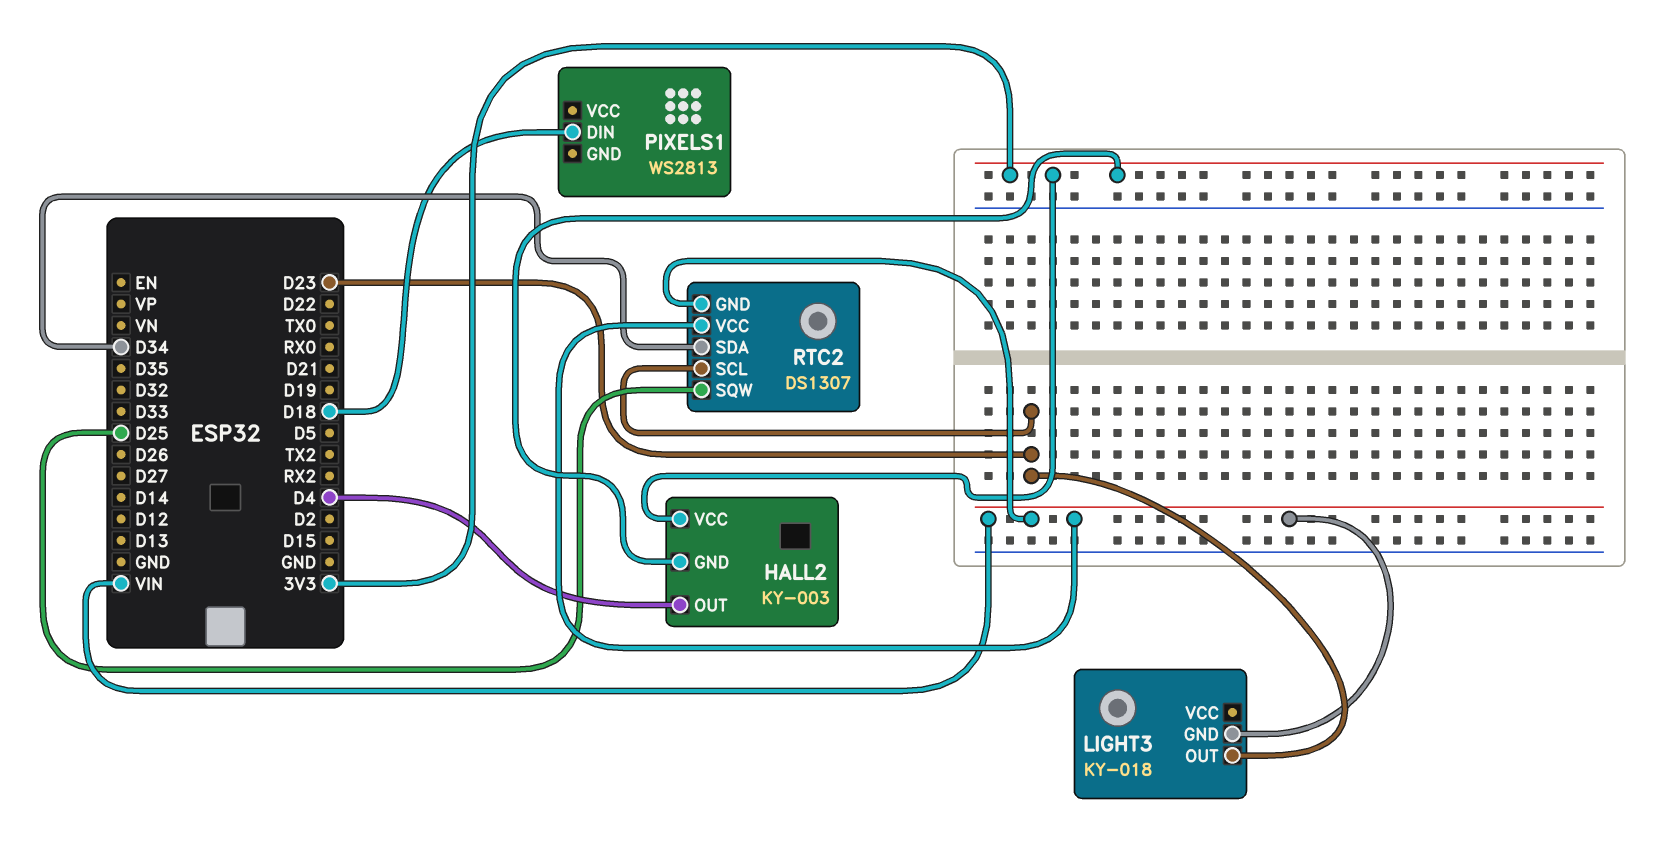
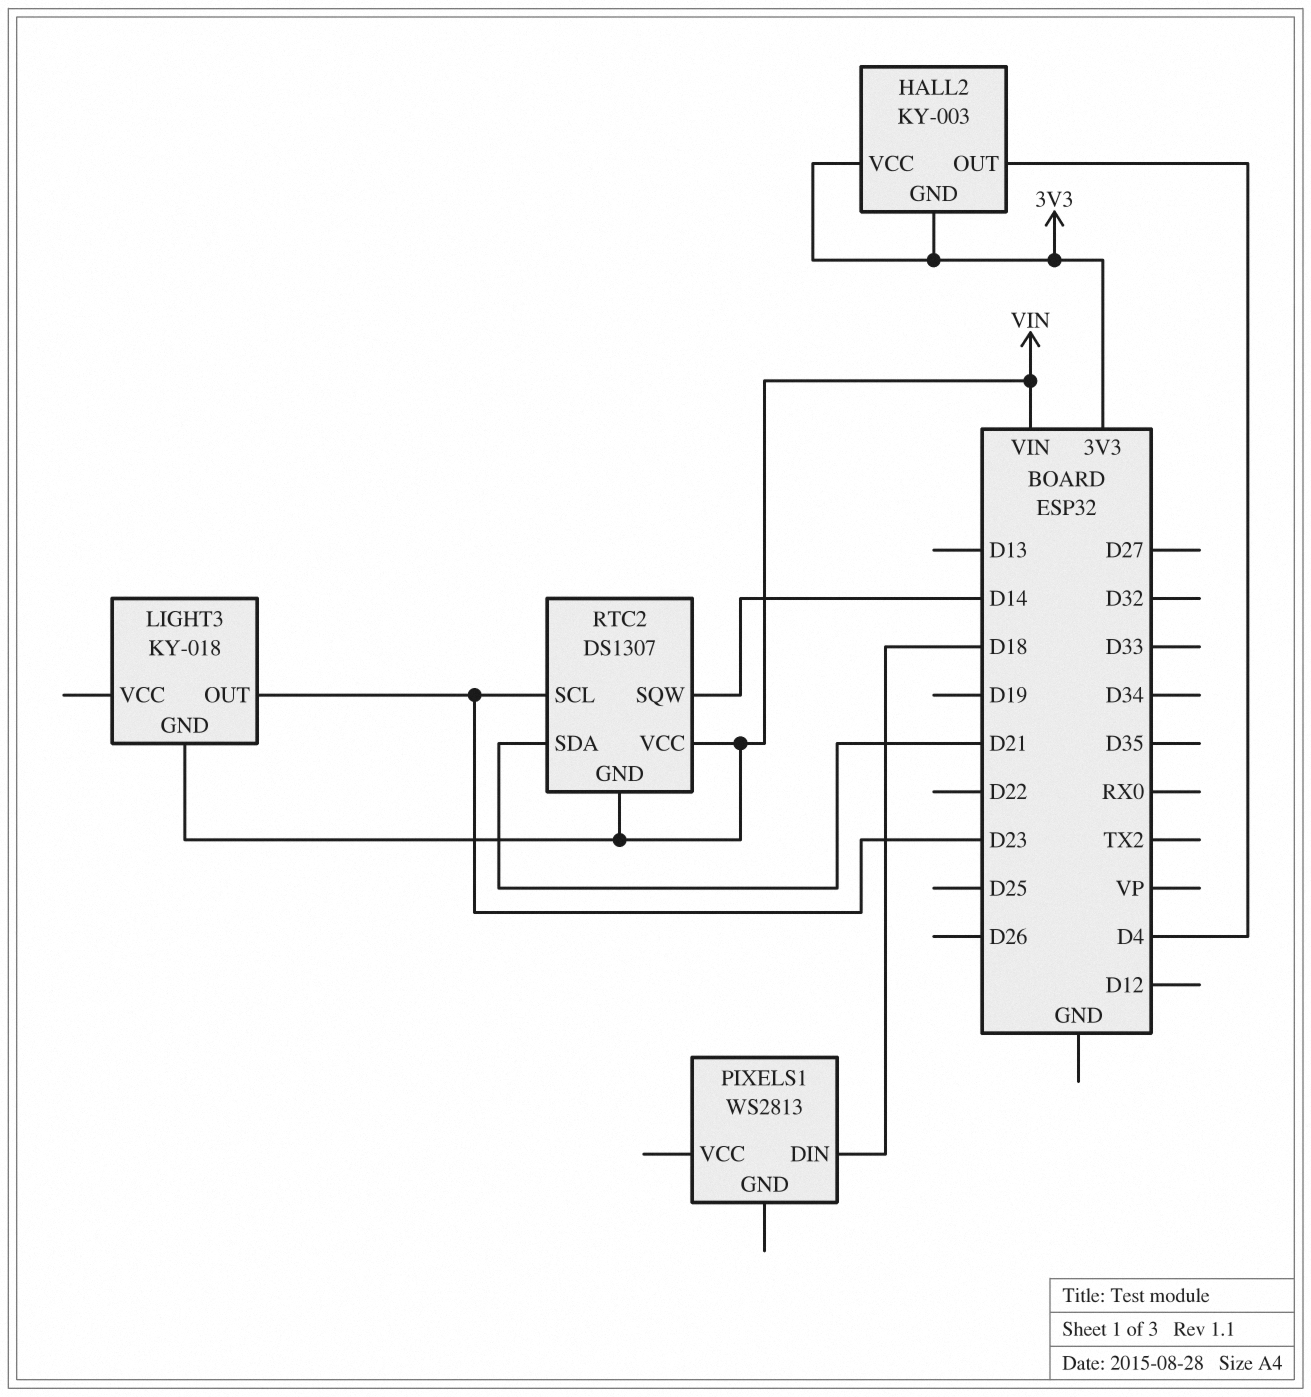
RTC2 pin SDA: D34 -> D21
RTC2 pin SQW: D25 -> D14

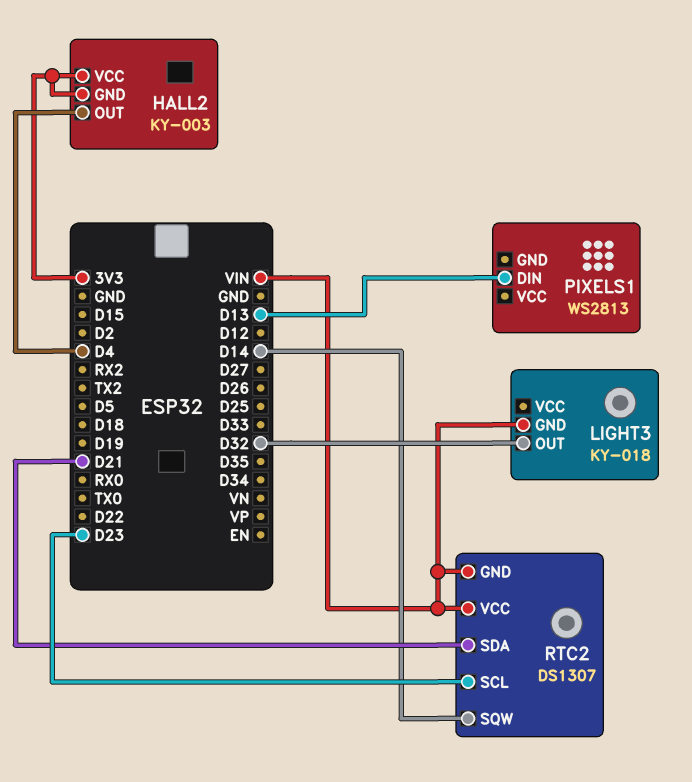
LIGHT3 pin OUT: D23 -> D32
PIXELS1 pin DIN: D18 -> D13

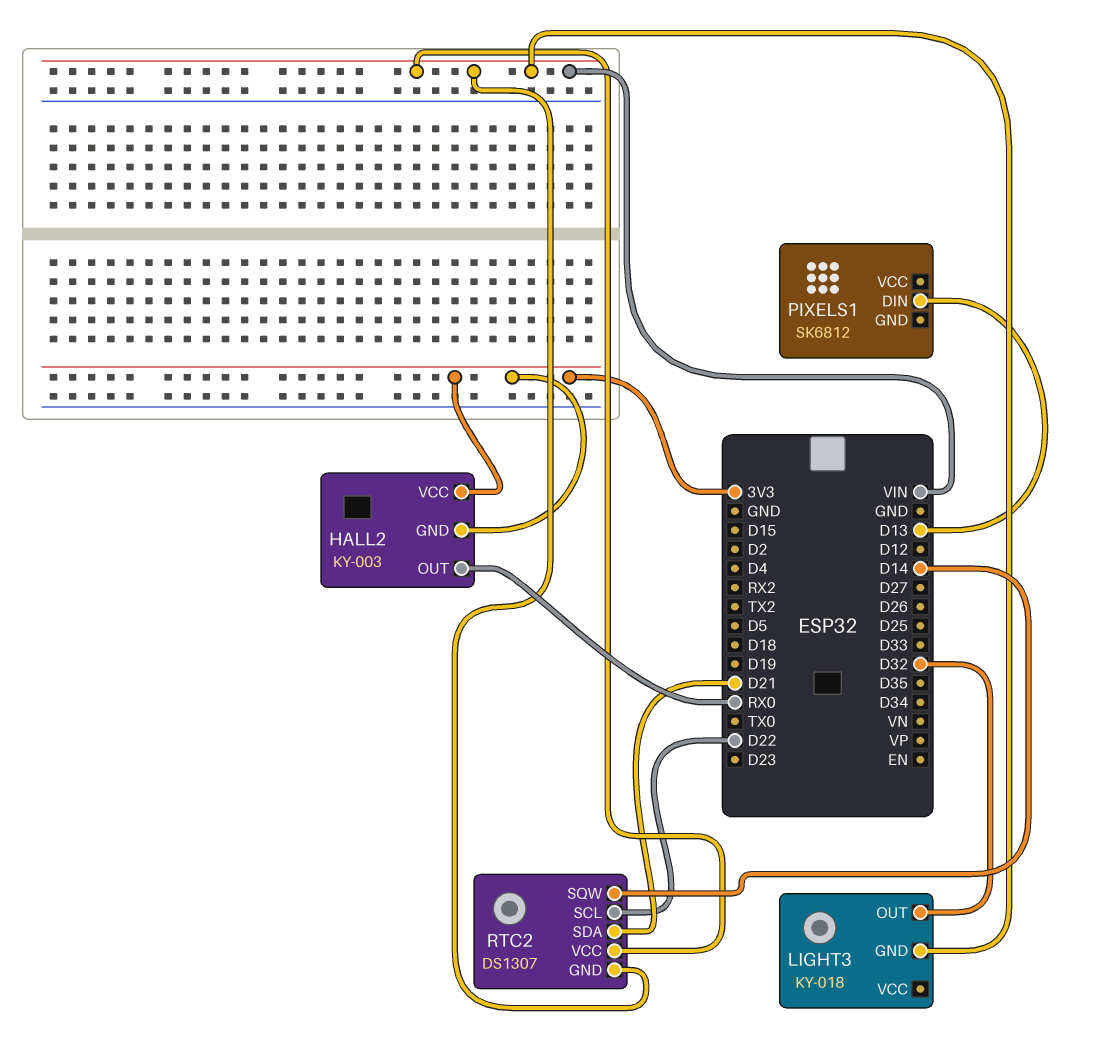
HALL2 pin OUT: D4 -> RX0
PIXELS1: WS2813 -> SK6812
RTC2 pin SCL: D23 -> D22

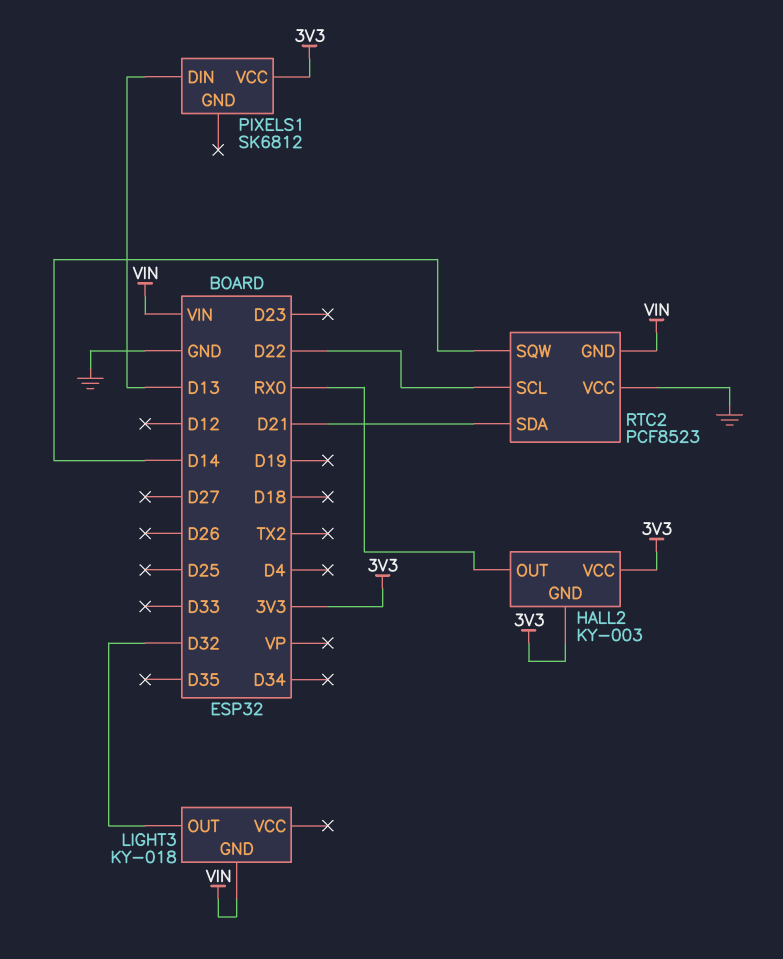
PIXELS1 pin VCC: none -> 3V3
RTC2: DS1307 -> PCF8523
RTC2 pin VCC: VIN -> GND

